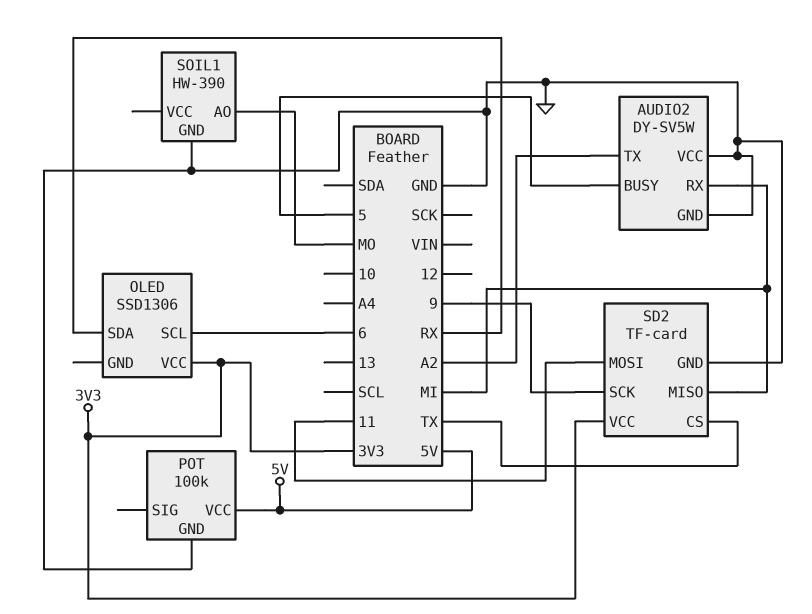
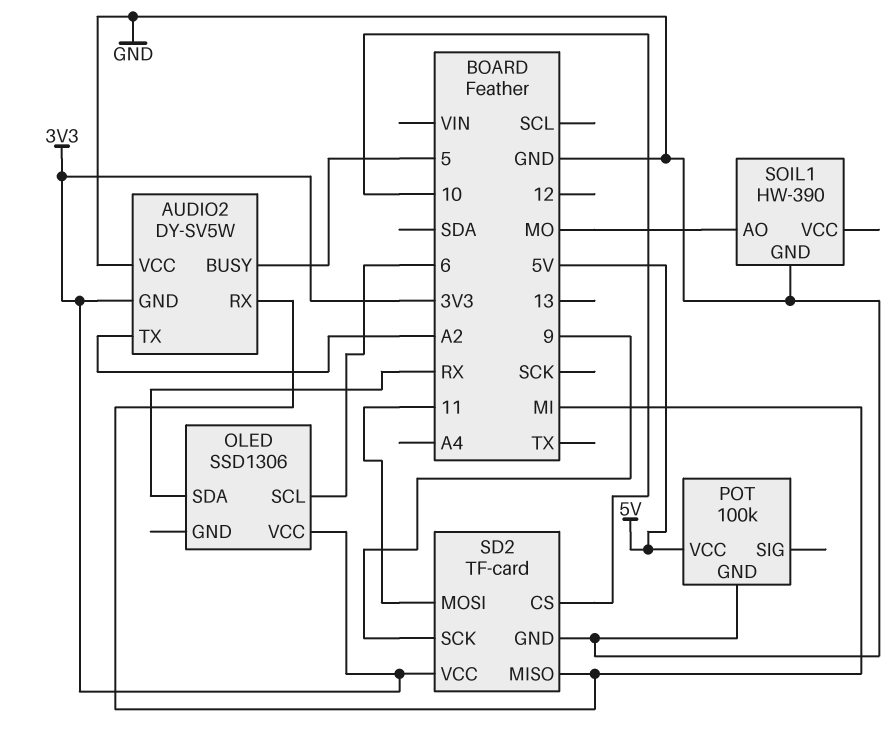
AUDIO2 pin GND: GND -> 3V3
SD2 pin CS: TX -> 10

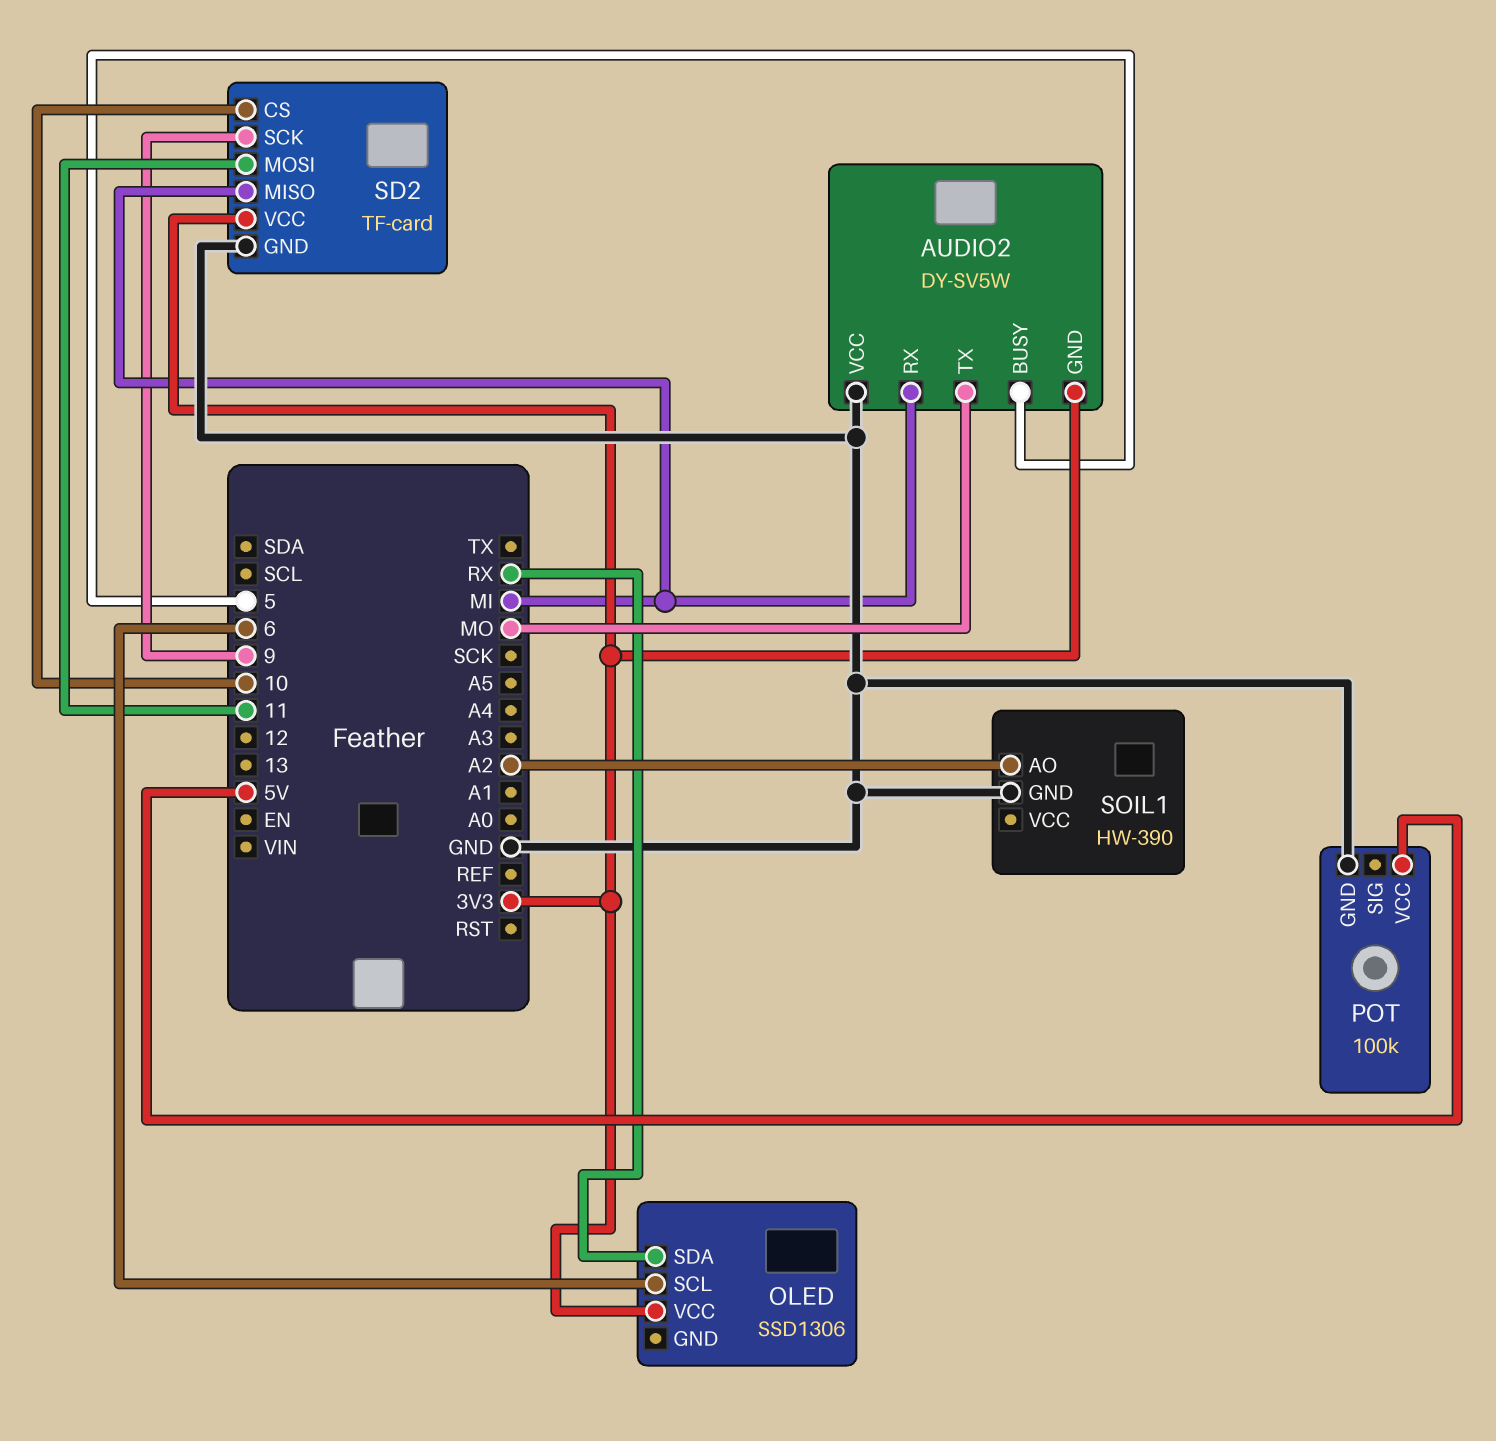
AUDIO2 pin TX: A2 -> MO
SOIL1 pin AO: MO -> A2

